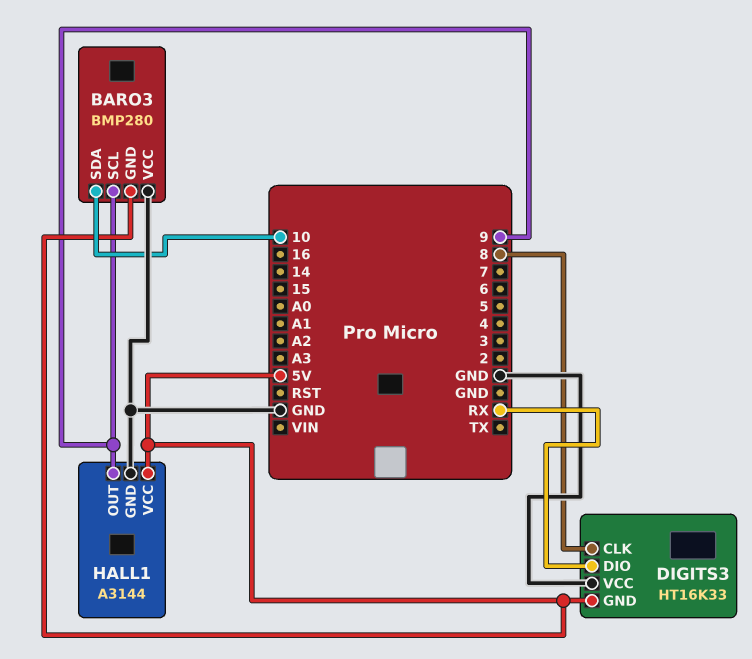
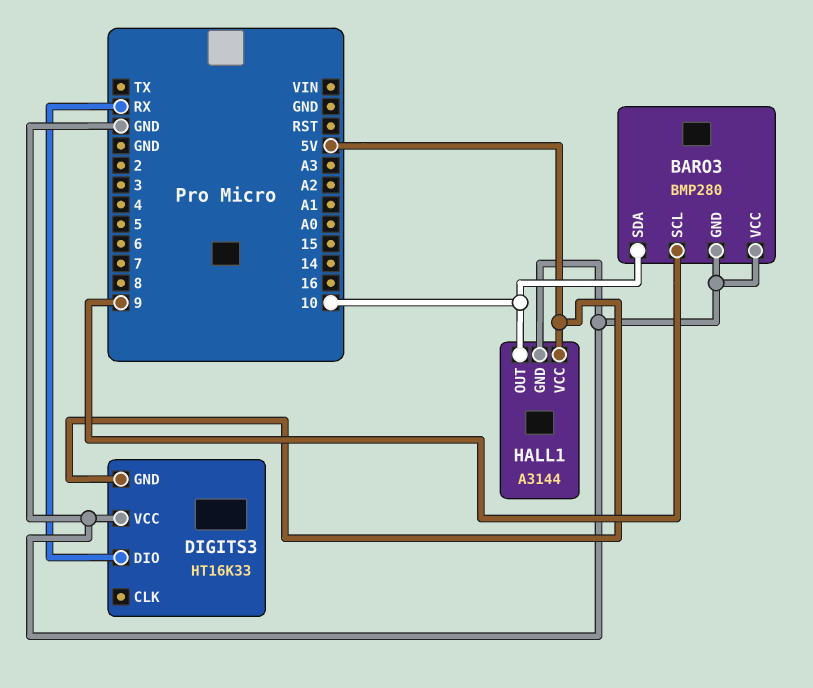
BARO3 pin GND: 5V -> GND
DIGITS3 pin CLK: 8 -> none
HALL1 pin OUT: 9 -> 10

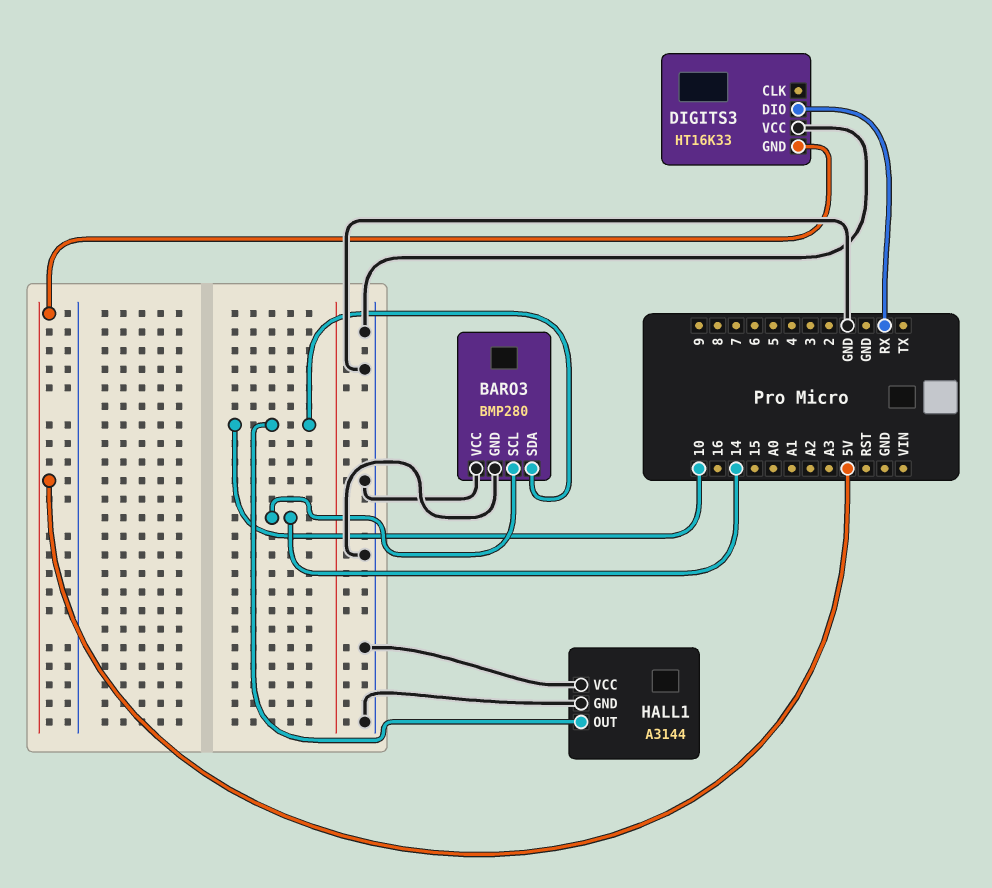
BARO3 pin SCL: 9 -> 14
HALL1 pin VCC: 5V -> GND

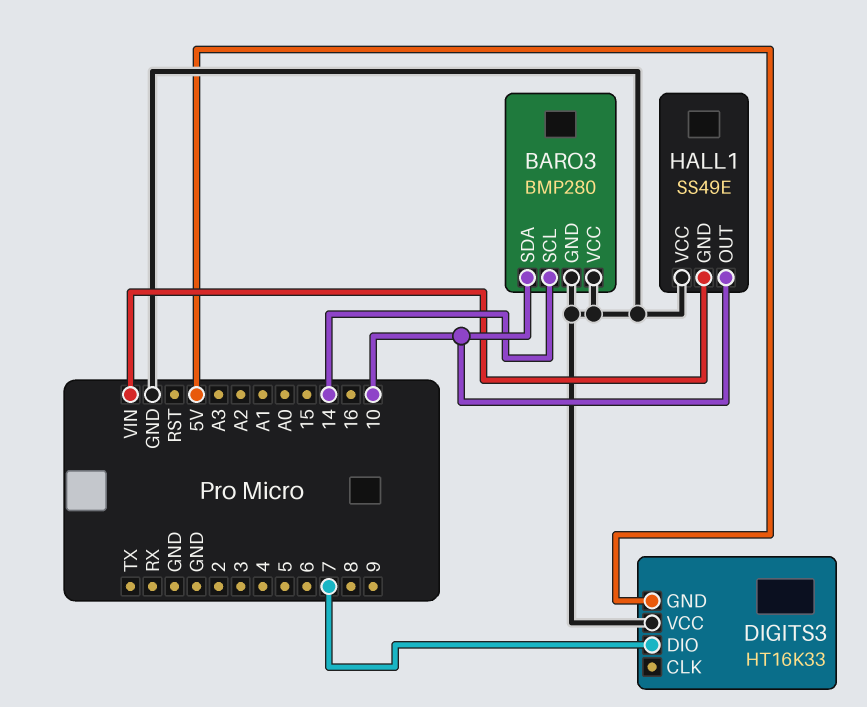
DIGITS3 pin DIO: RX -> 7
HALL1: A3144 -> SS49E
HALL1 pin GND: GND -> VIN

